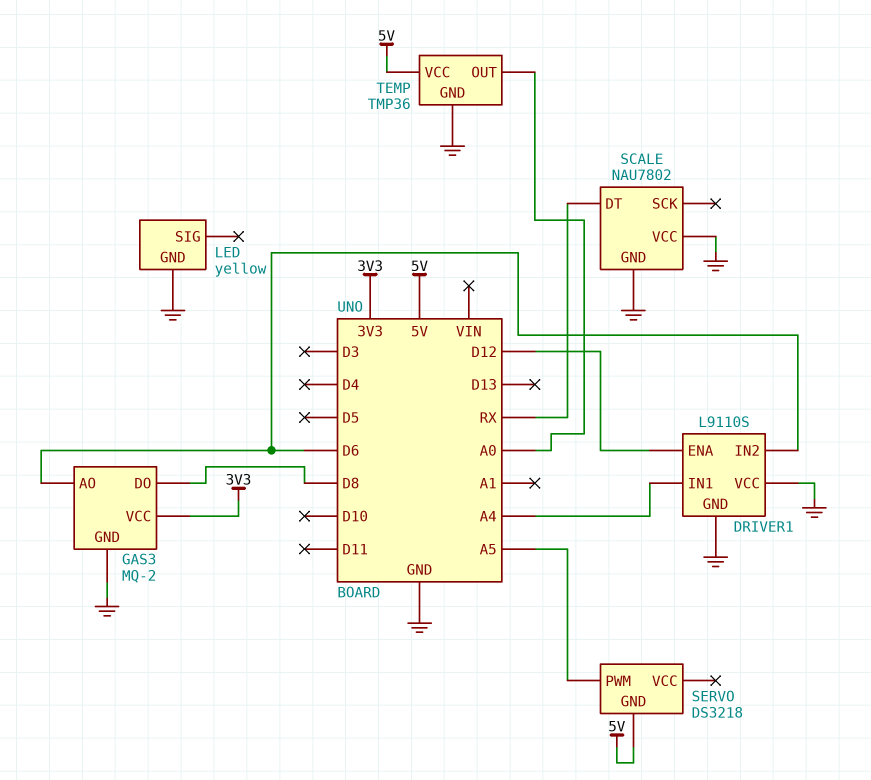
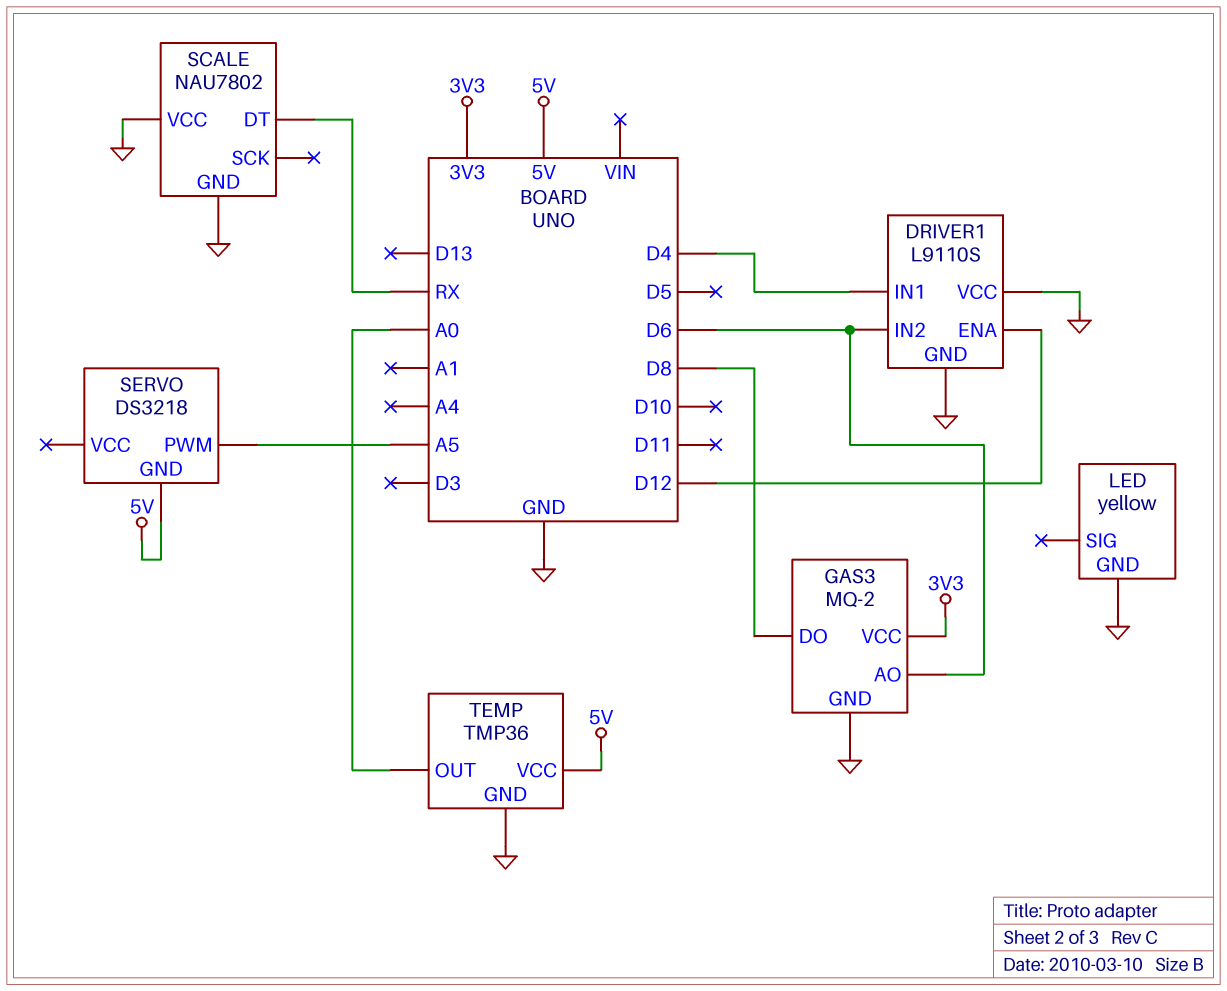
DRIVER1 pin IN1: A4 -> D4

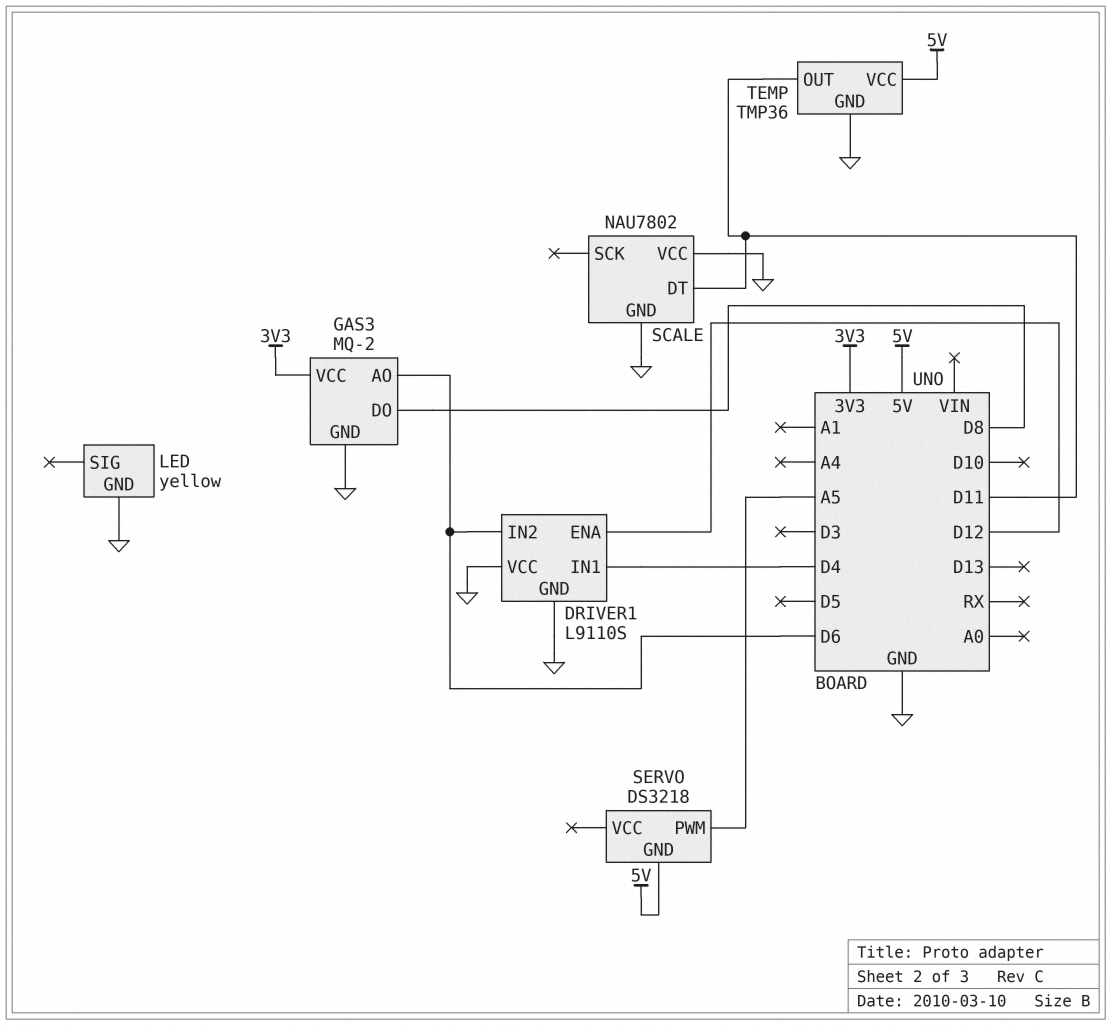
SCALE pin DT: RX -> D11
TEMP pin OUT: A0 -> D11

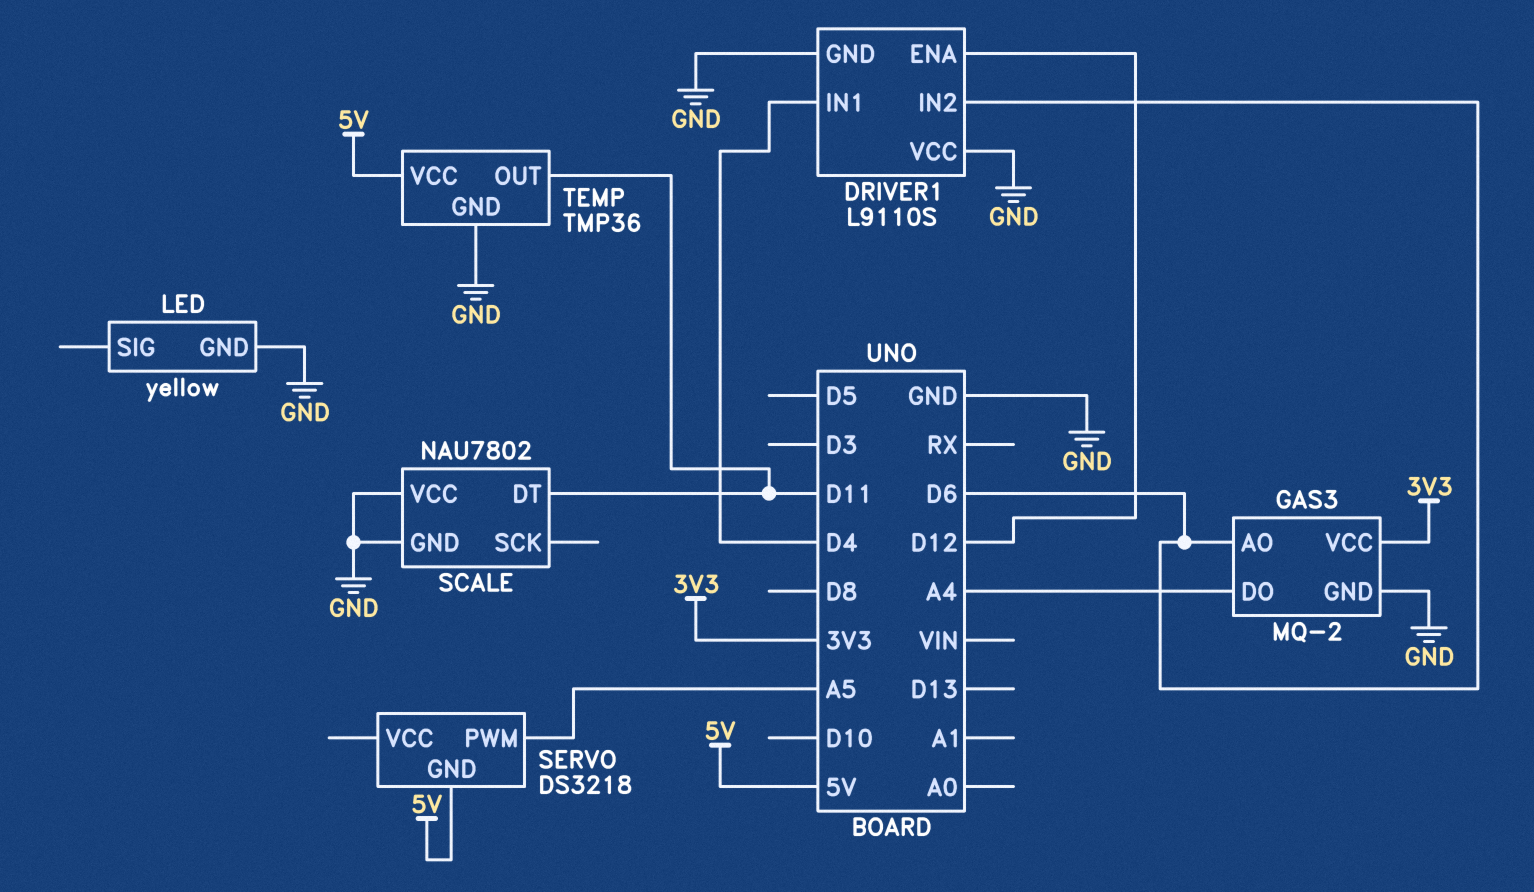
GAS3 pin DO: D8 -> A4

